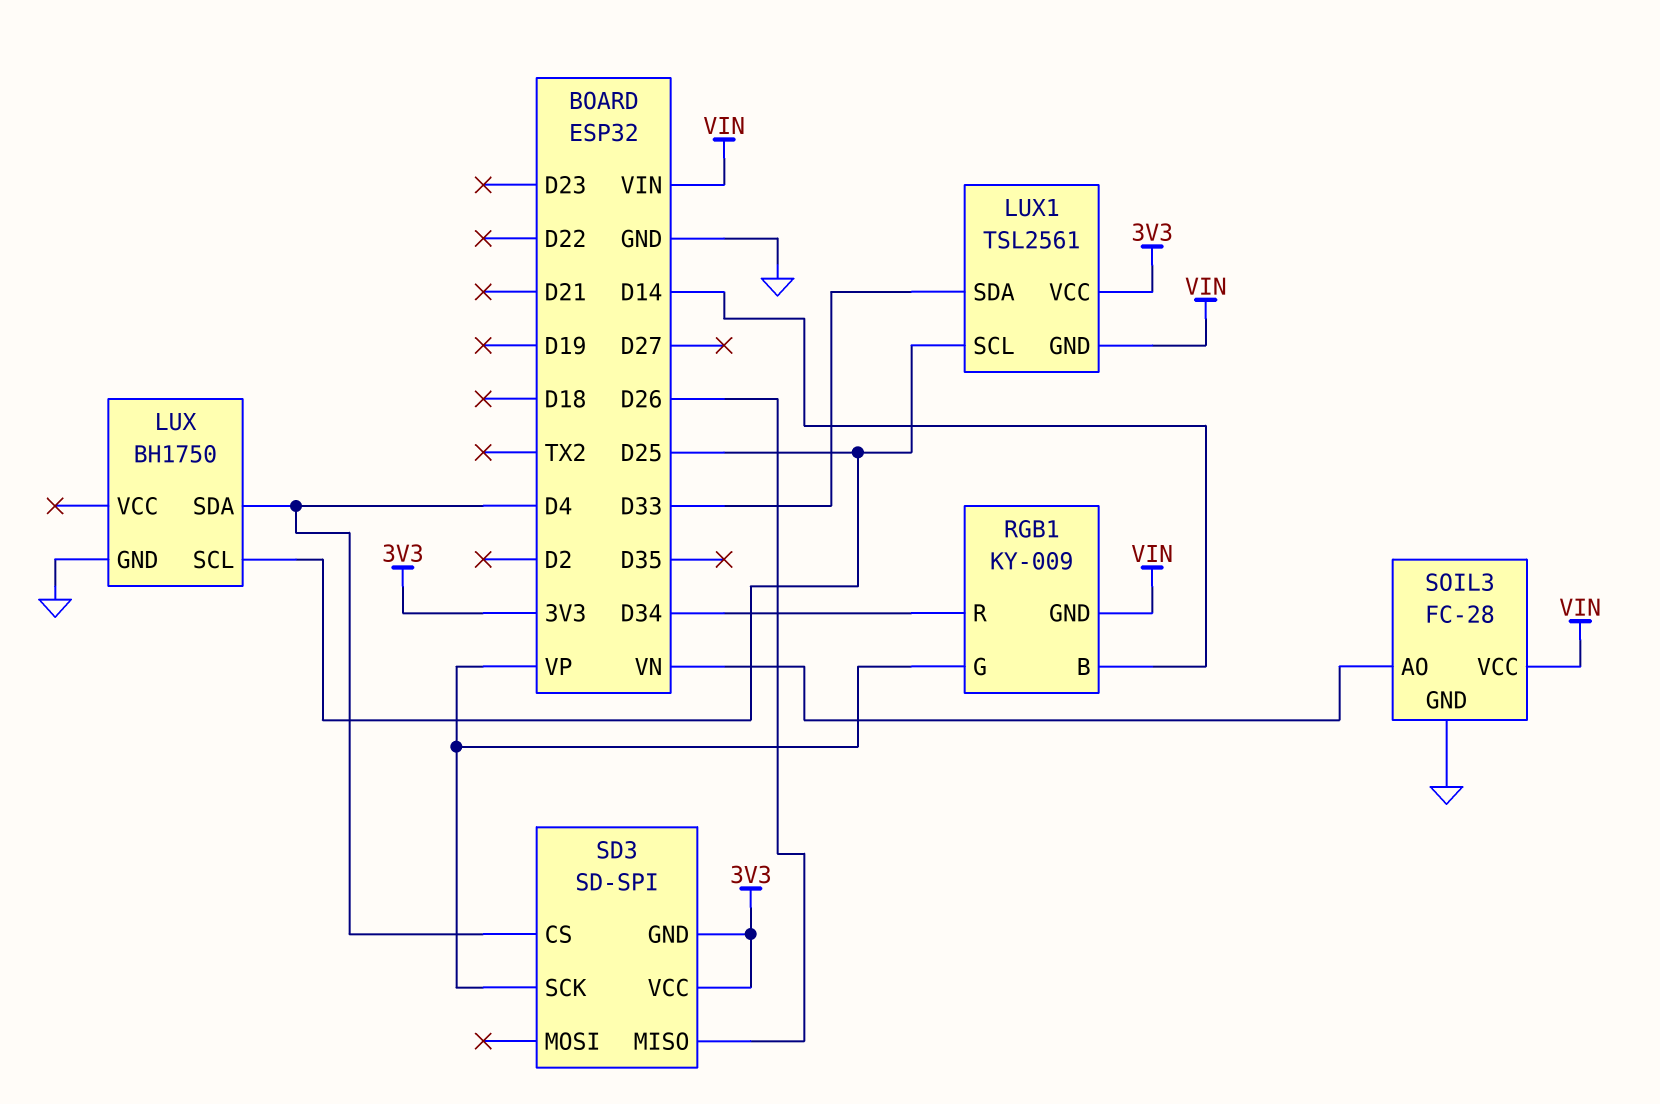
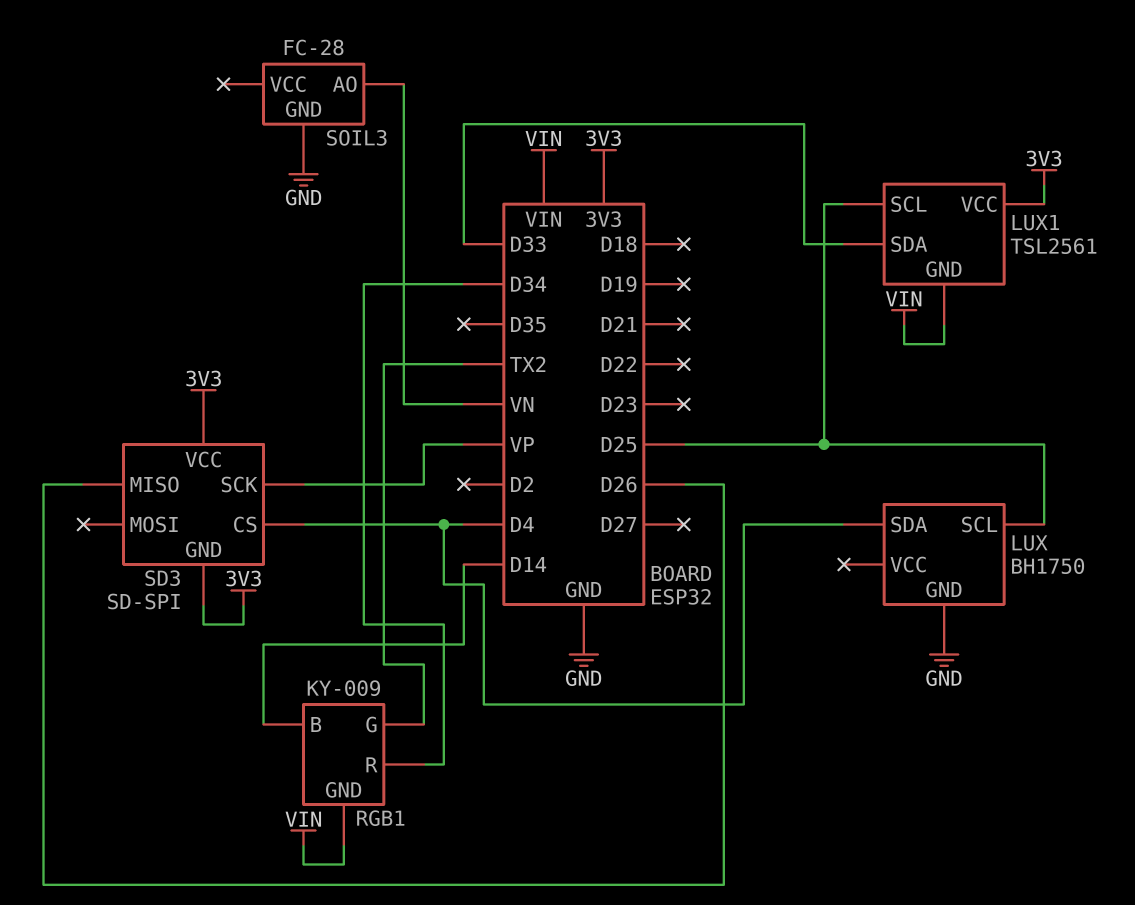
RGB1 pin G: VP -> TX2
SOIL3 pin VCC: VIN -> none

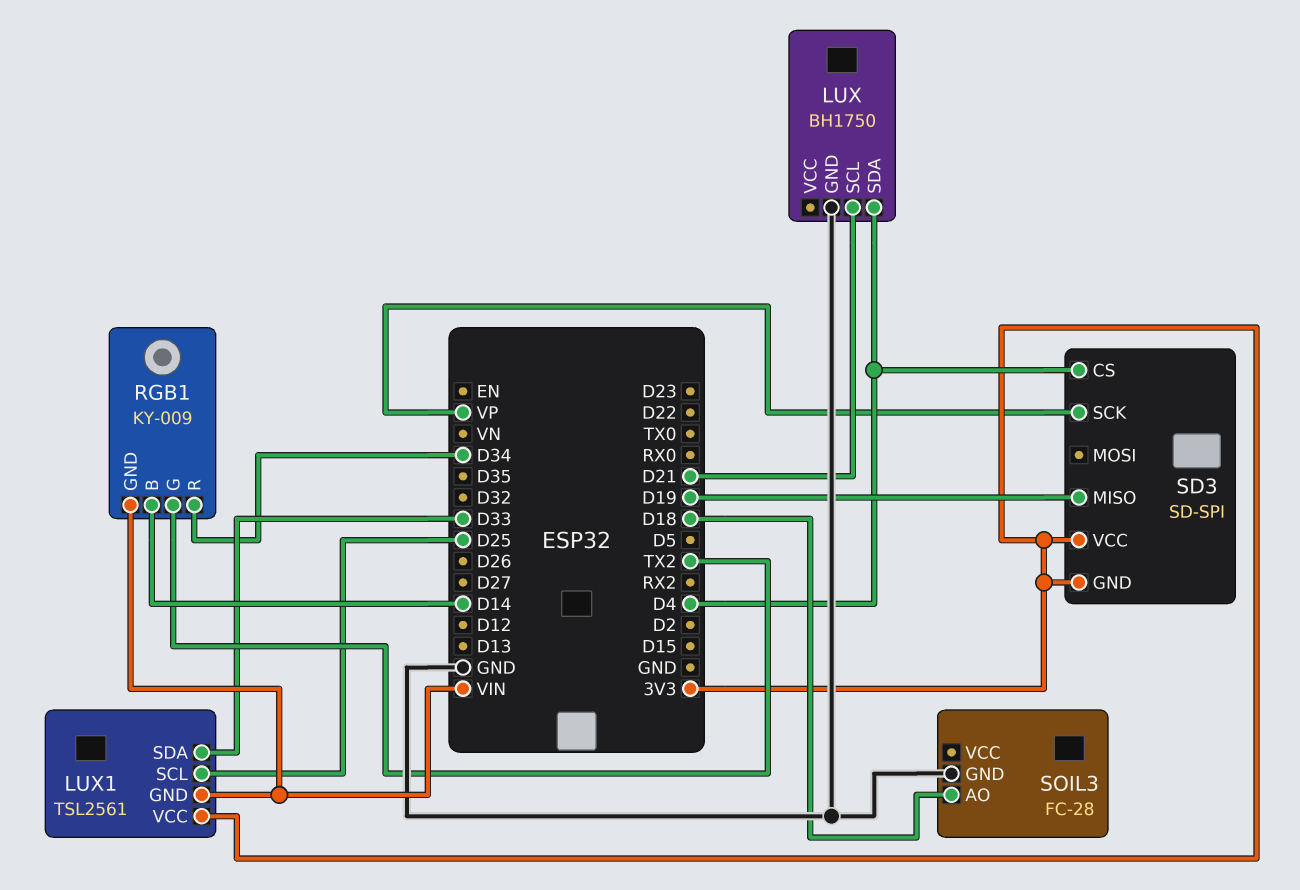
LUX pin SCL: D25 -> D21
SD3 pin MISO: D26 -> D19
SOIL3 pin AO: VN -> D18

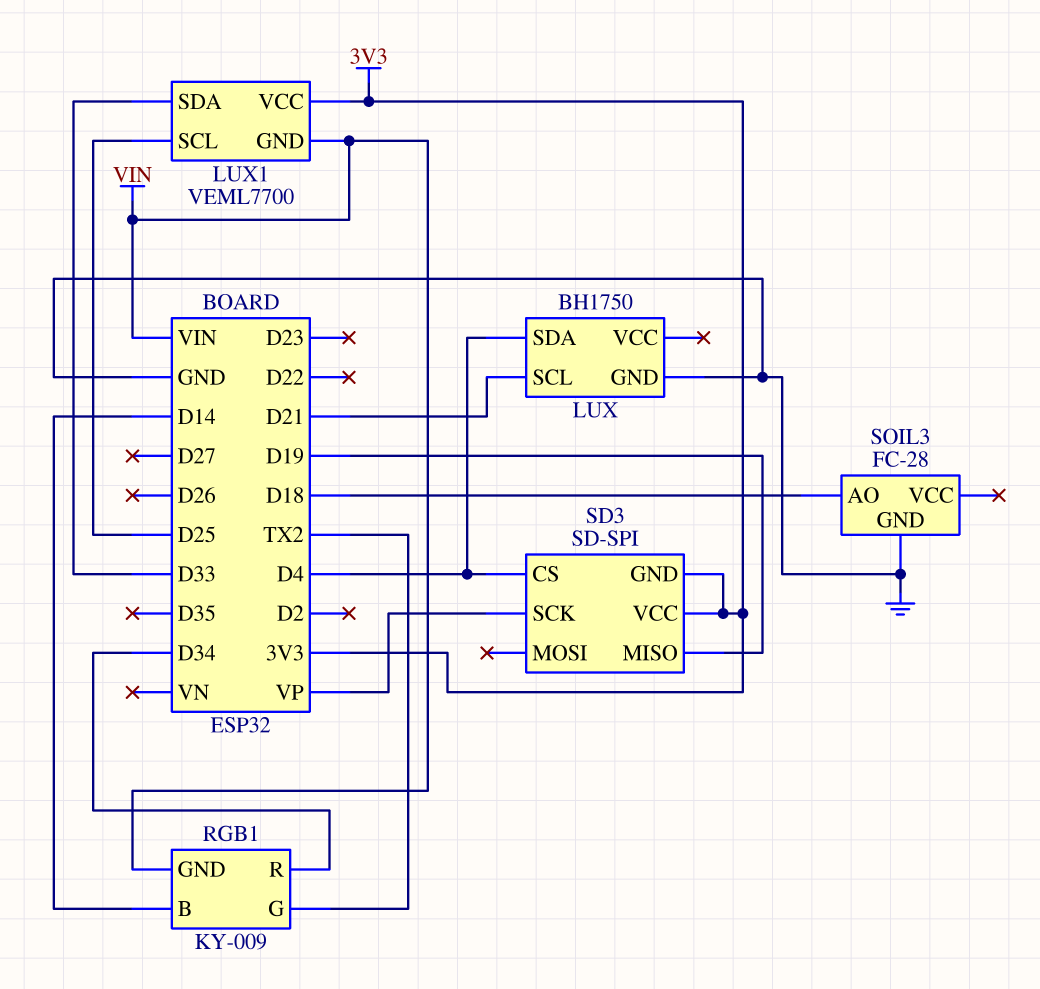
LUX1: TSL2561 -> VEML7700

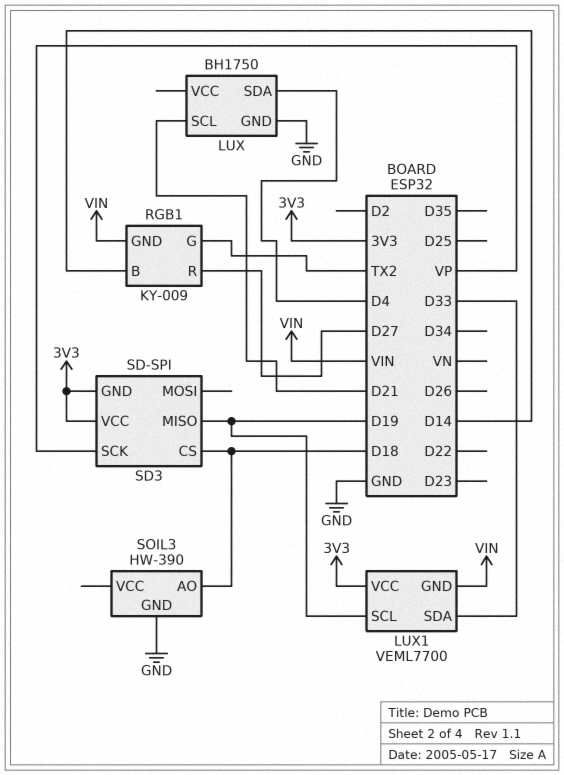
LUX1 pin SCL: D25 -> D19
RGB1 pin R: D34 -> D27
SD3 pin CS: D4 -> D18
SOIL3: FC-28 -> HW-390

